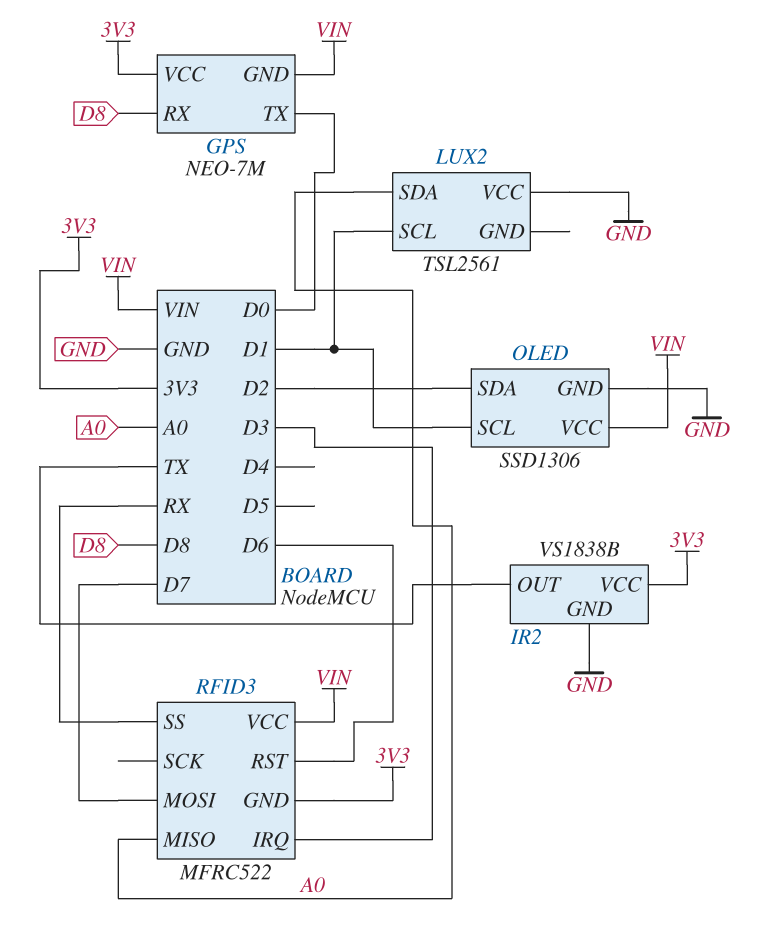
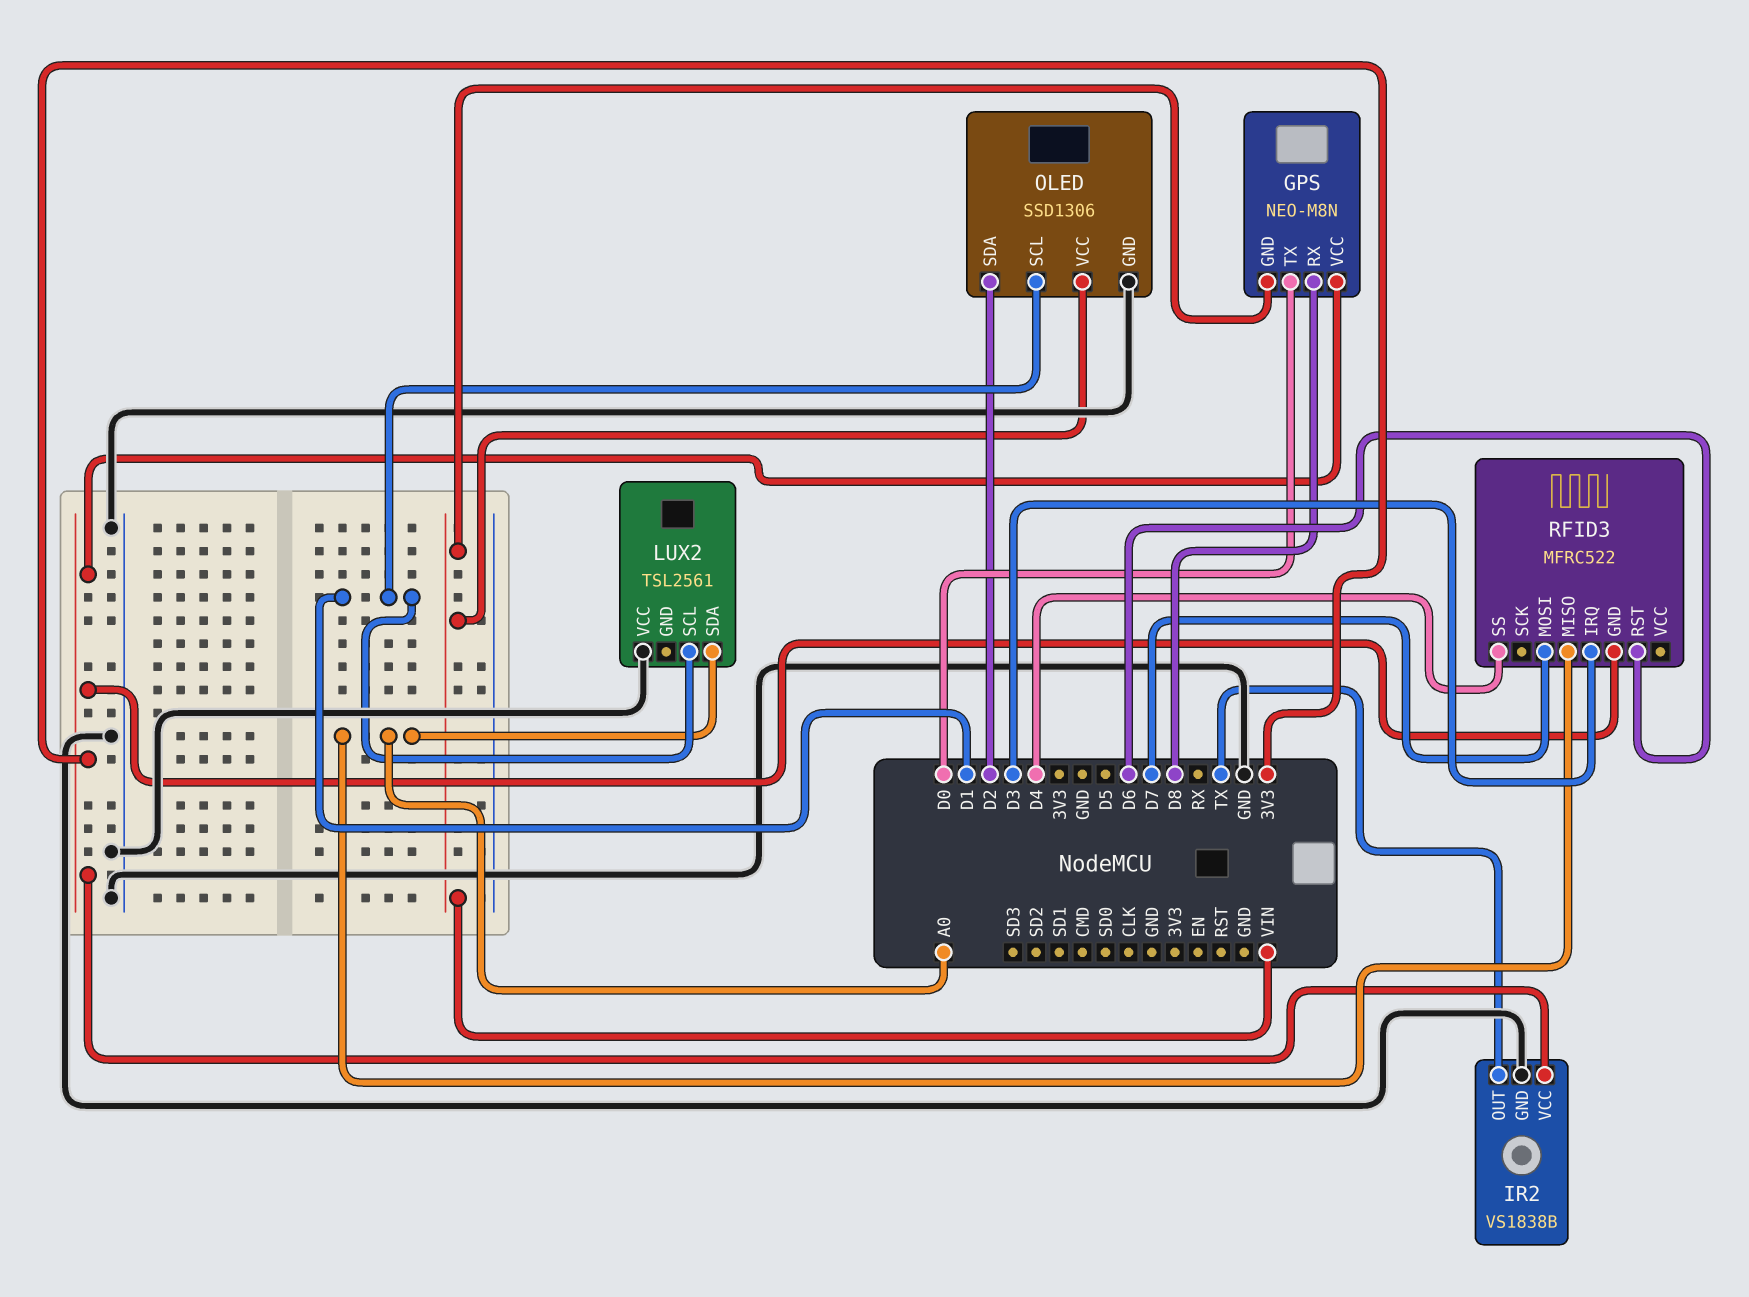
GPS: NEO-7M -> NEO-M8N
RFID3 pin SS: RX -> D4
RFID3 pin VCC: VIN -> none

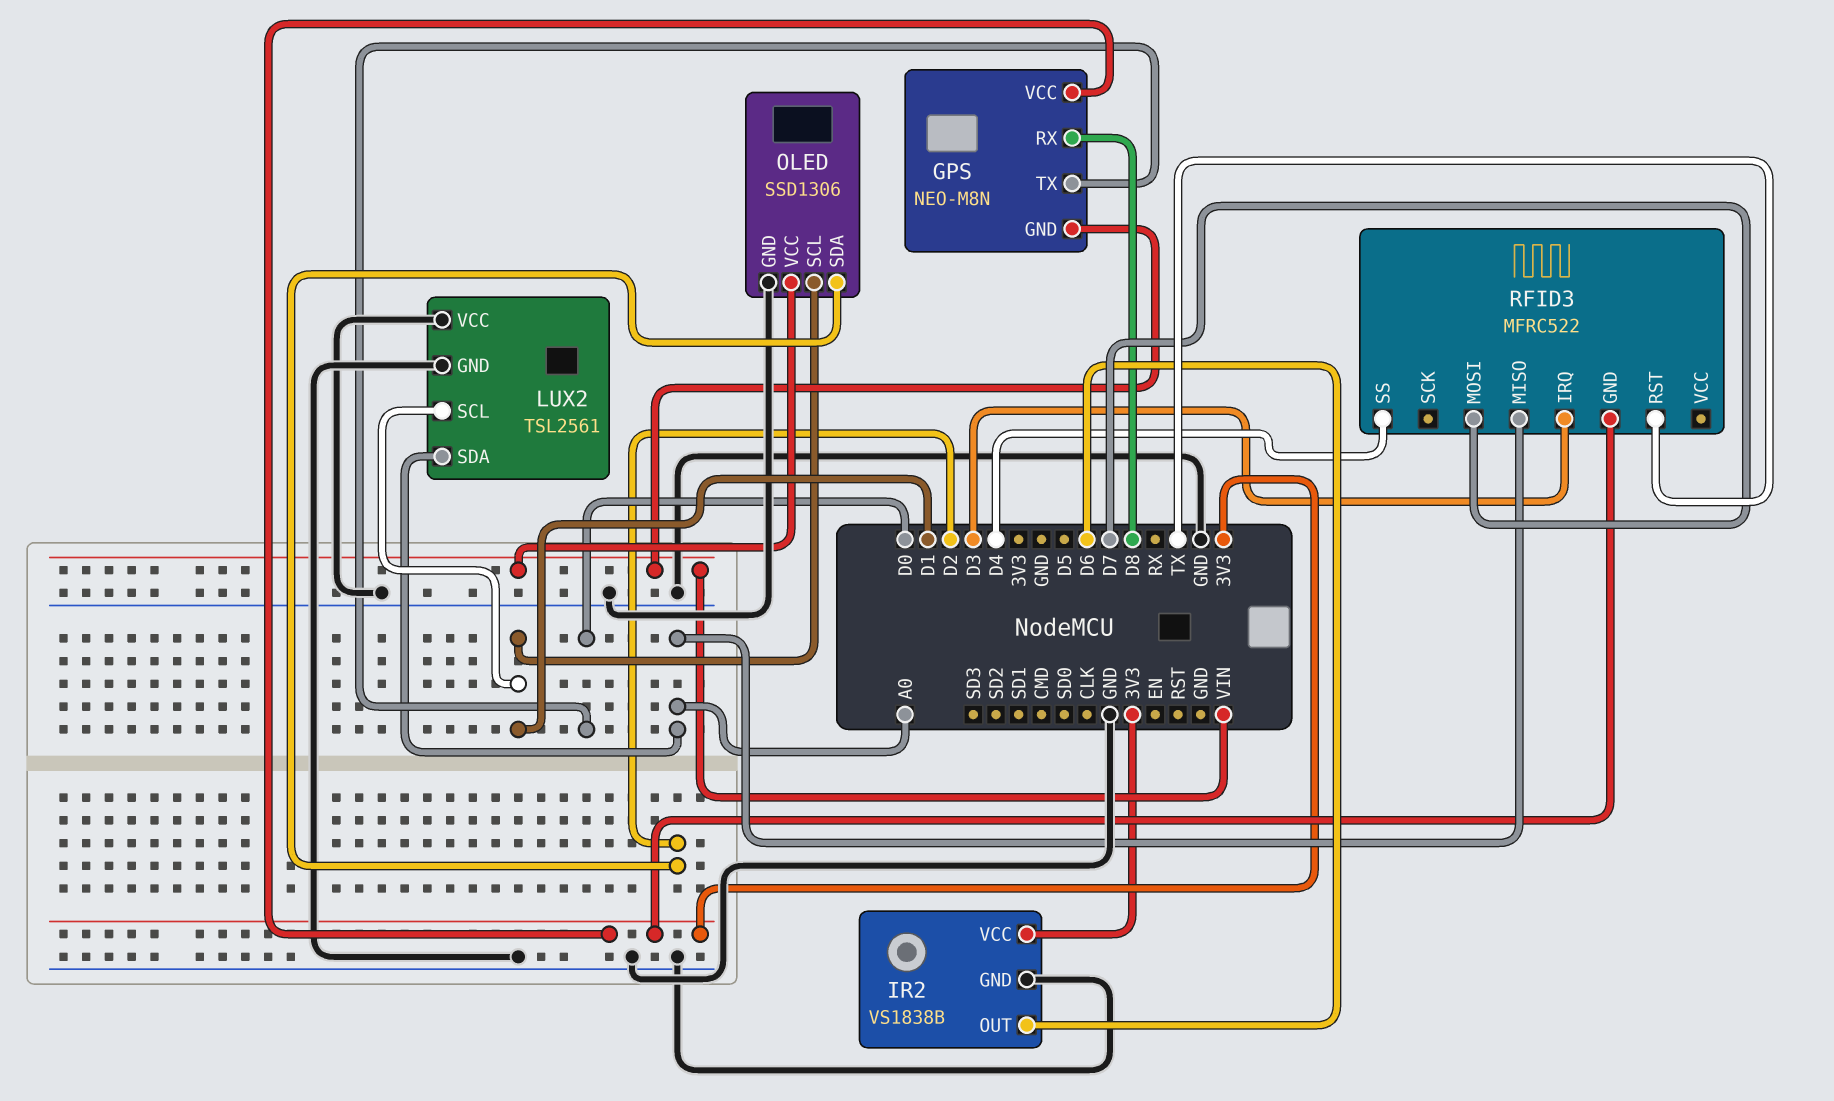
IR2 pin OUT: TX -> D6
LUX2 pin GND: none -> GND
RFID3 pin RST: D6 -> TX

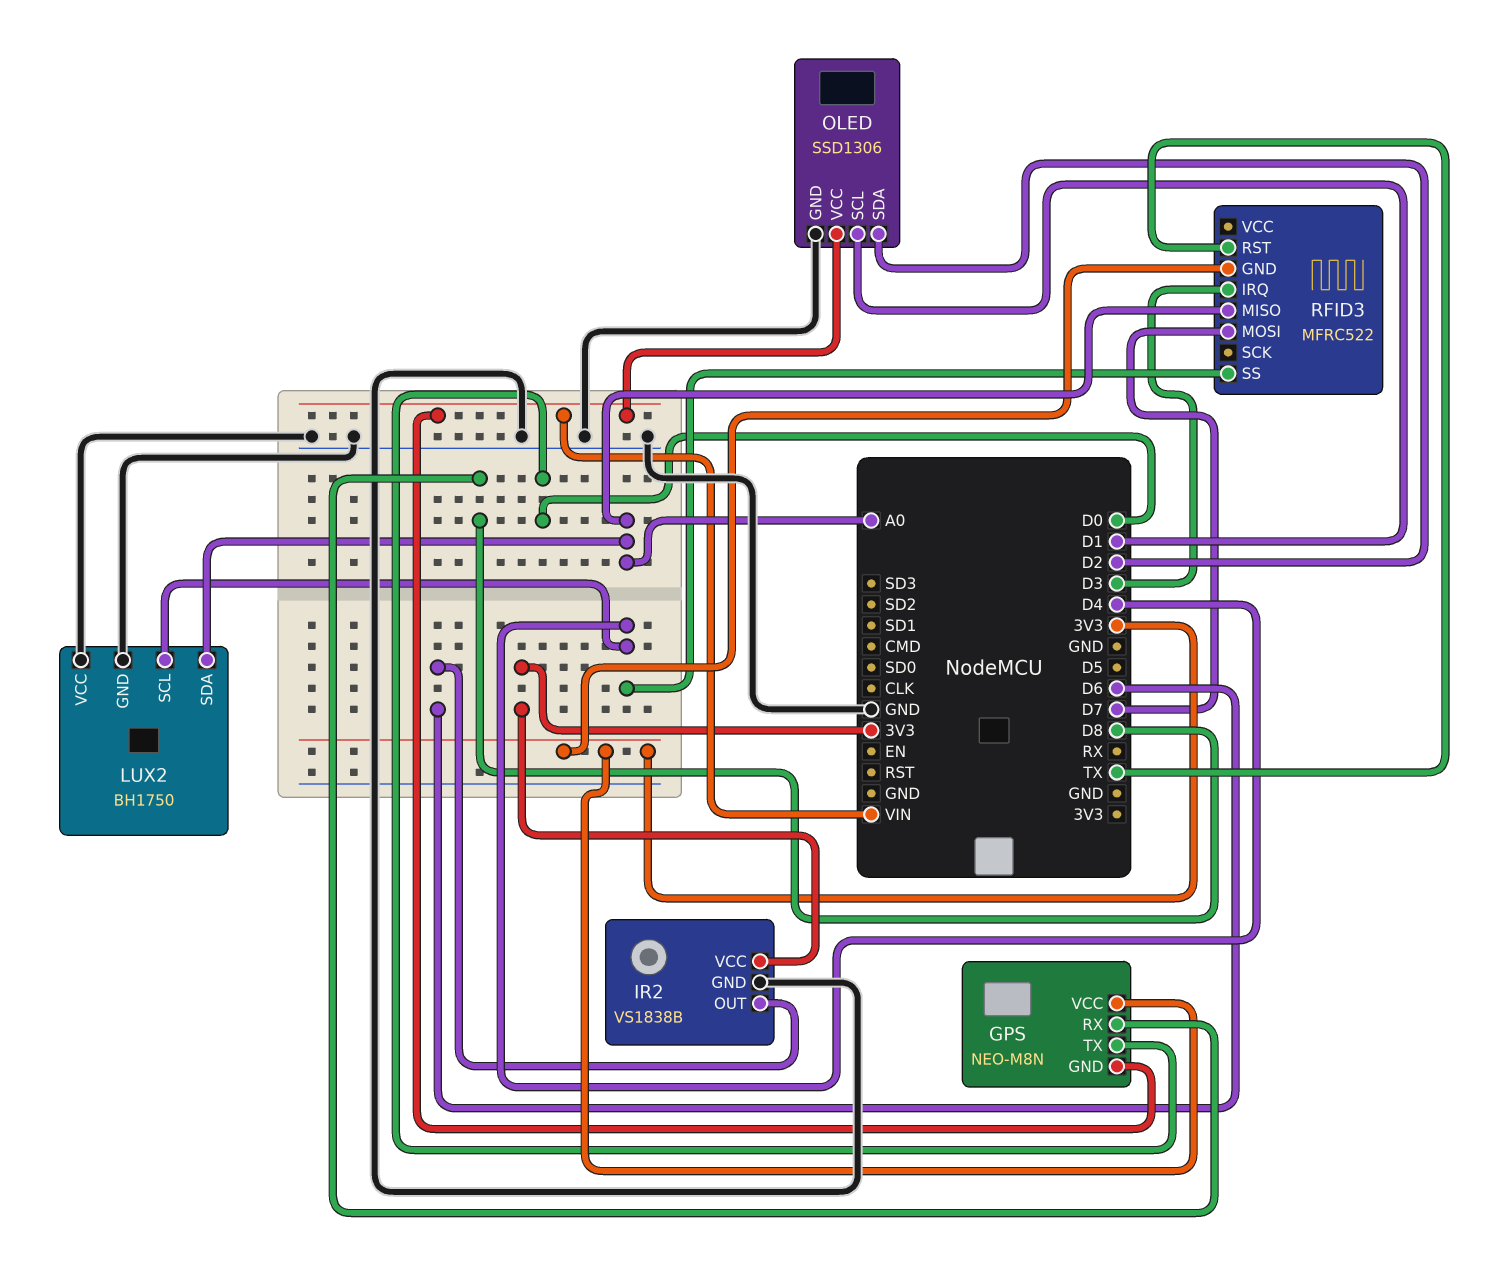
LUX2: TSL2561 -> BH1750
LUX2 pin SCL: D1 -> D4

